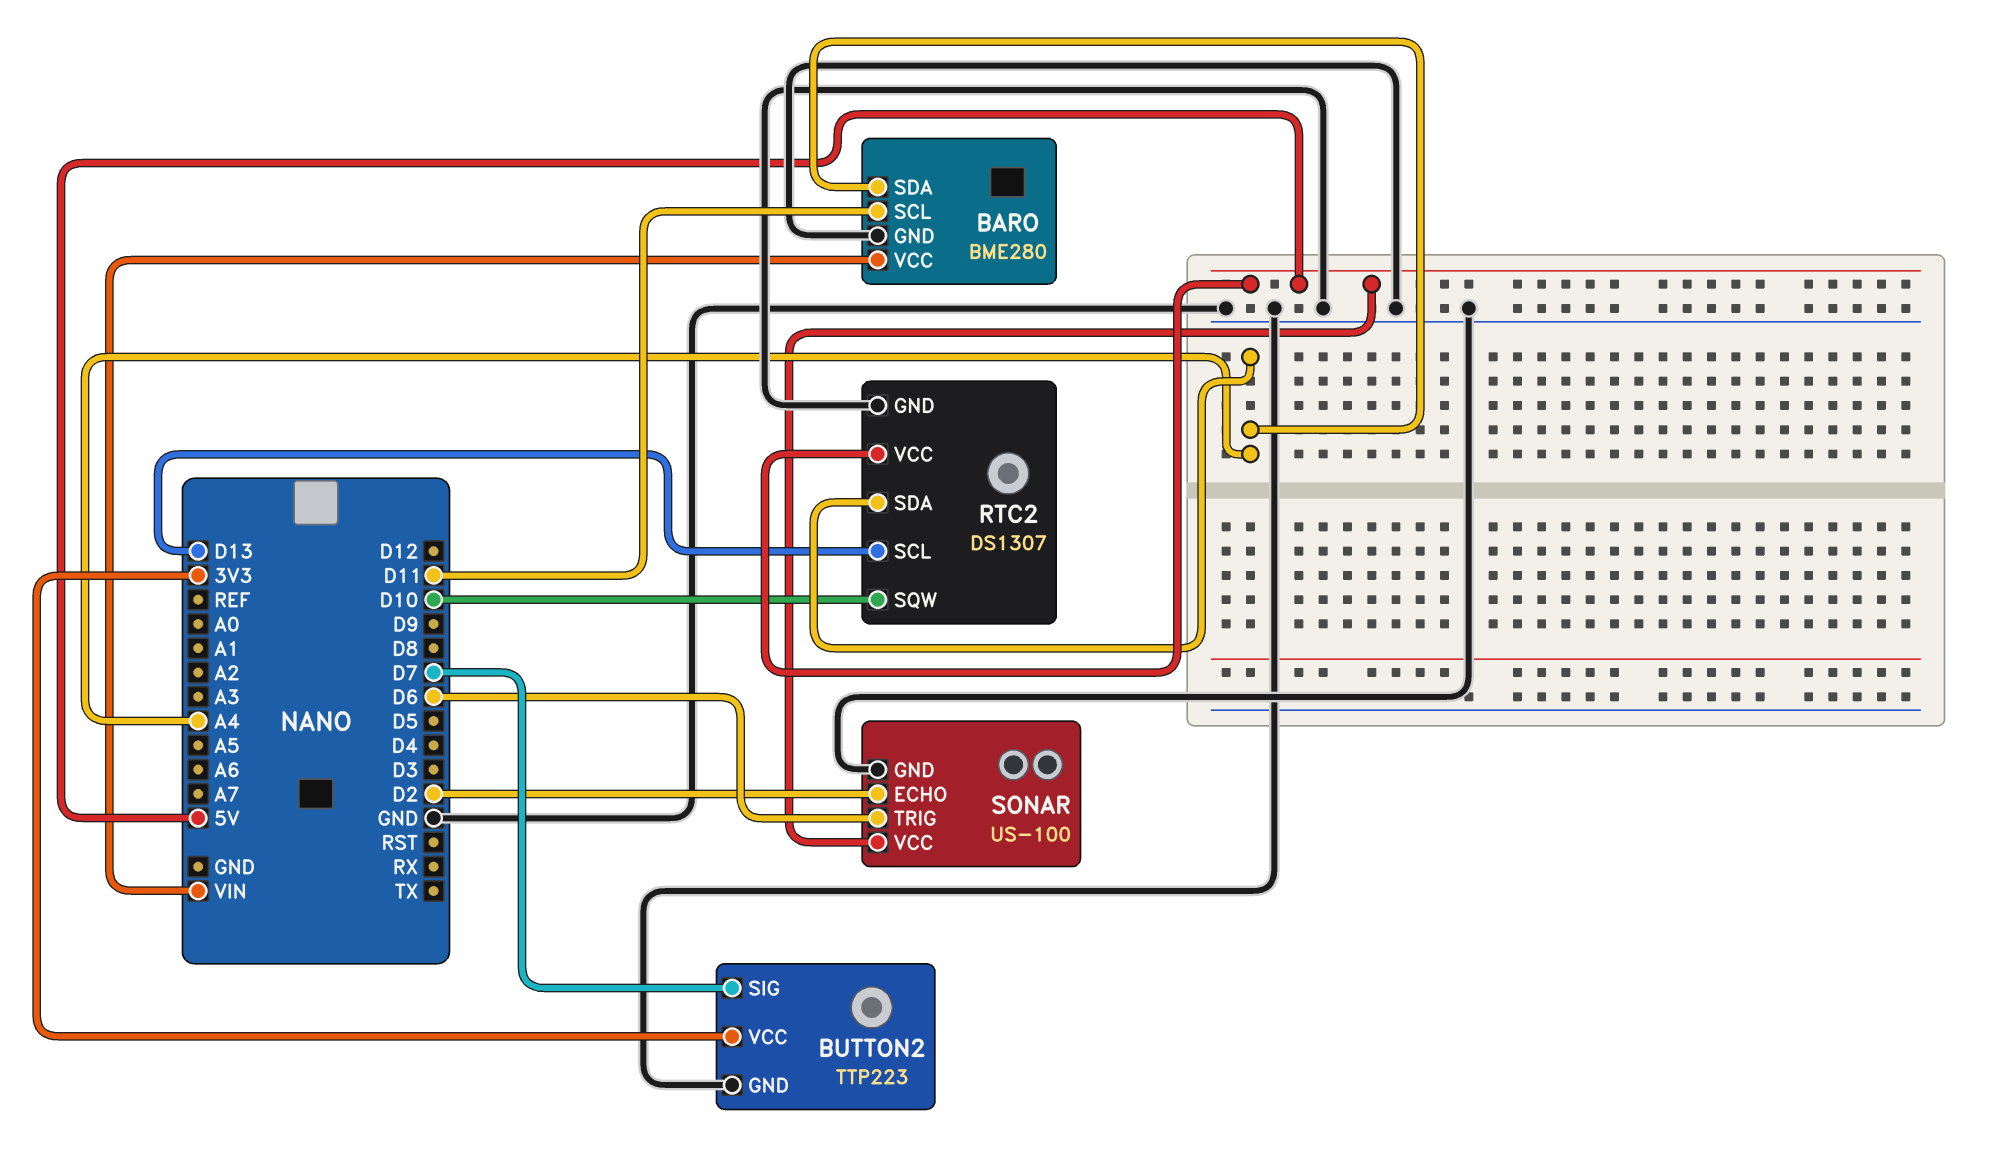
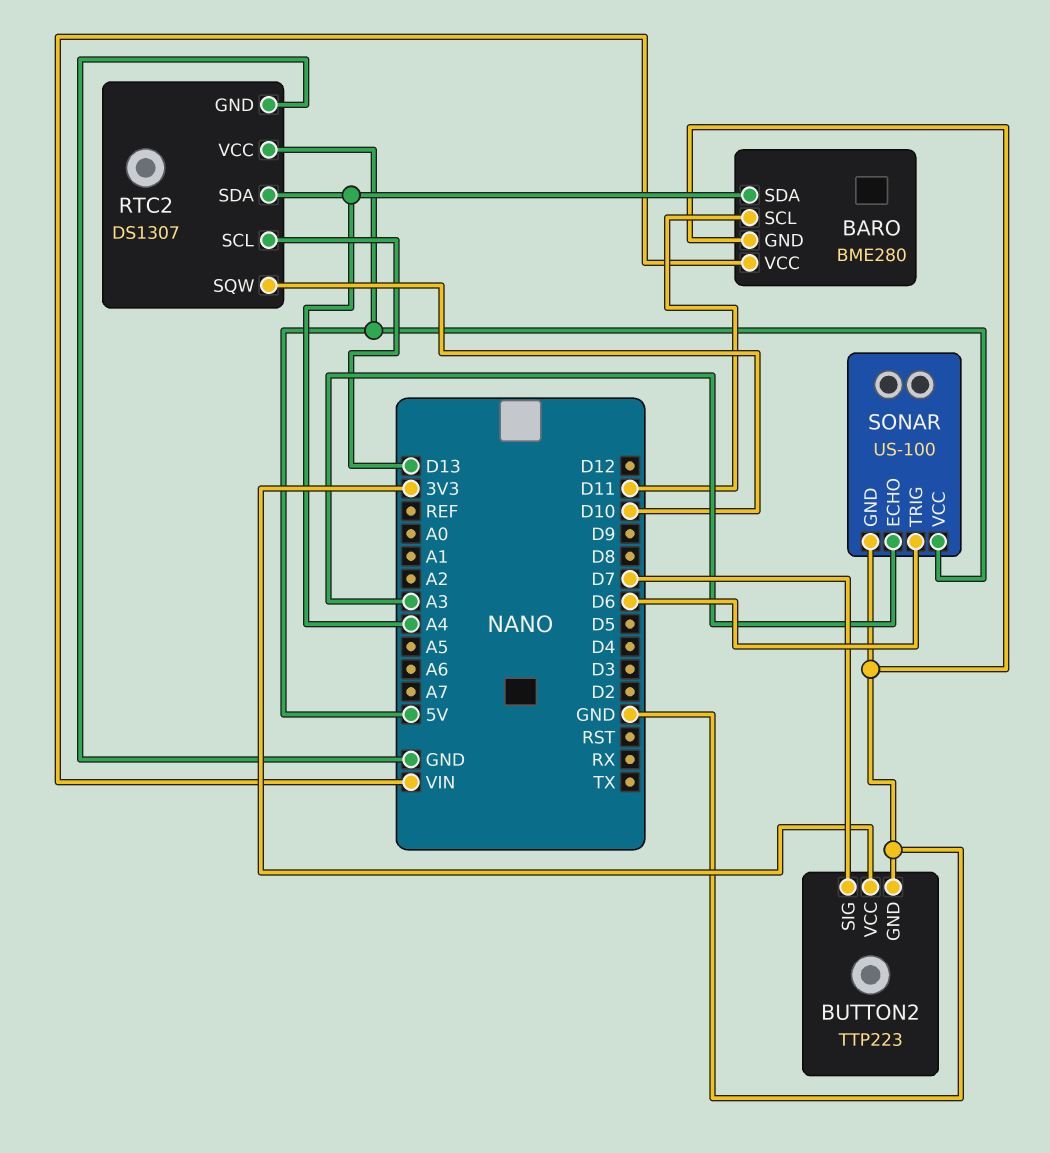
SONAR pin ECHO: D2 -> A3

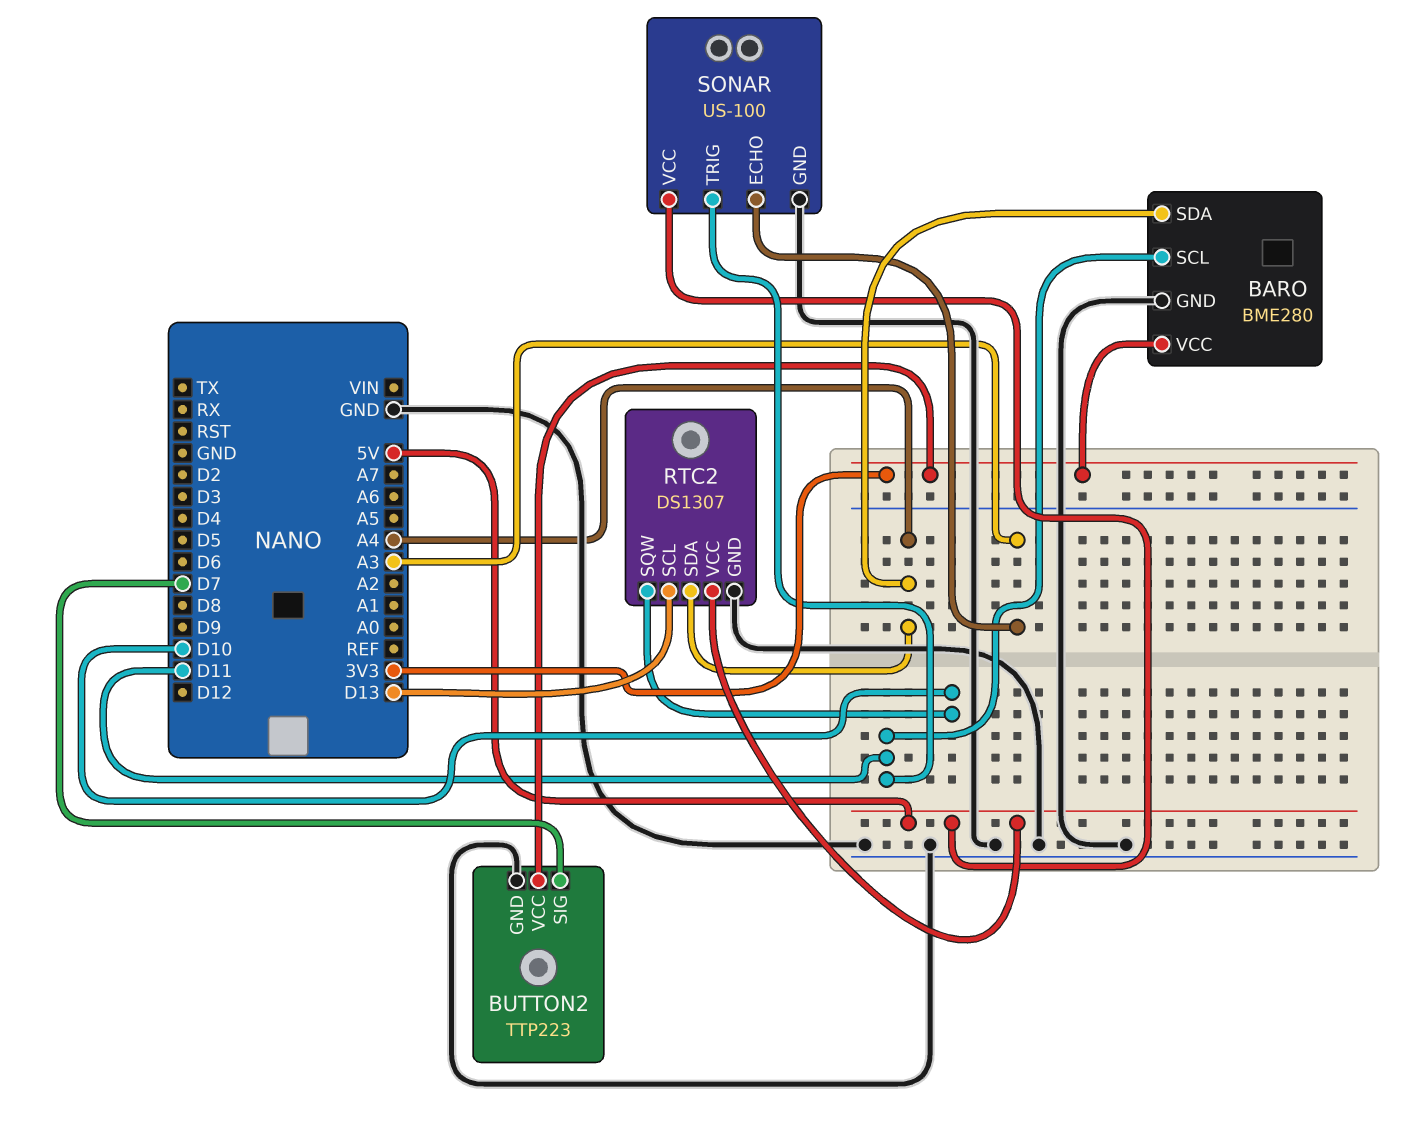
BARO pin VCC: VIN -> 3V3
SONAR pin TRIG: D6 -> D11

